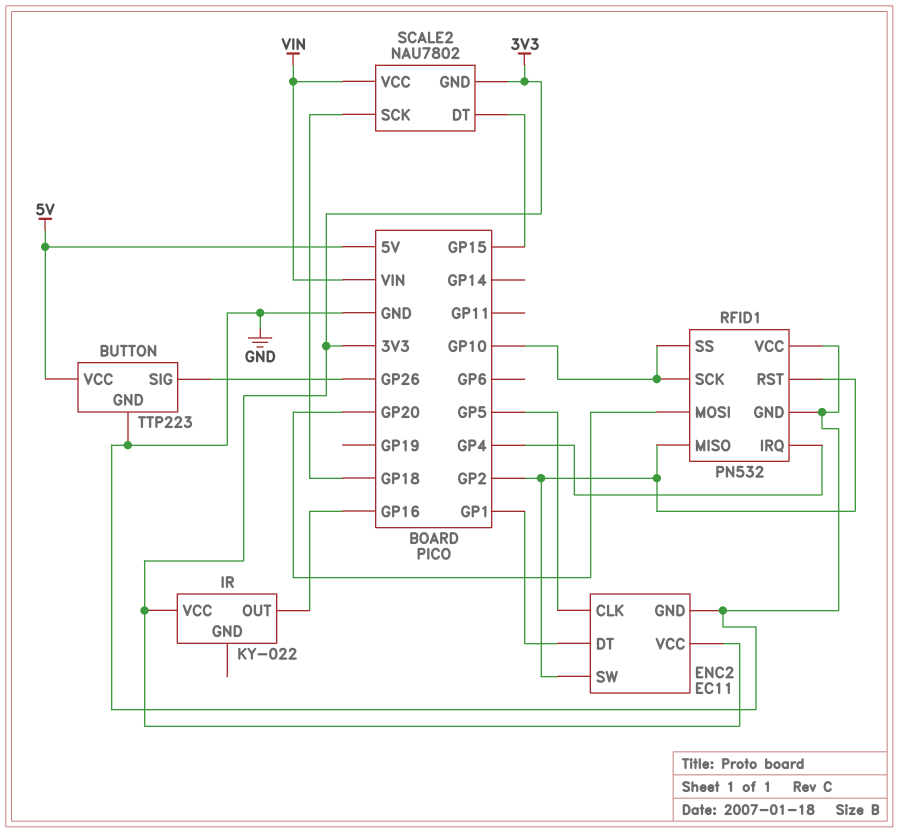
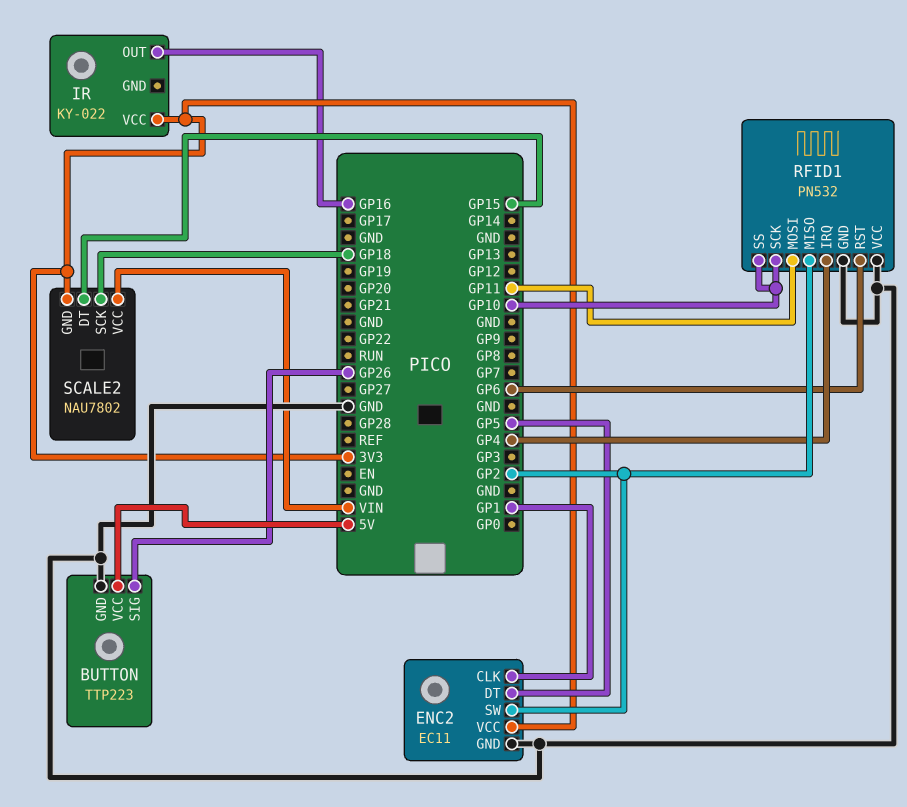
ENC2 pin CLK: GP5 -> GP1
ENC2 pin DT: GP1 -> GP5
RFID1 pin MOSI: GP20 -> GP11
RFID1 pin RST: GP2 -> GP6

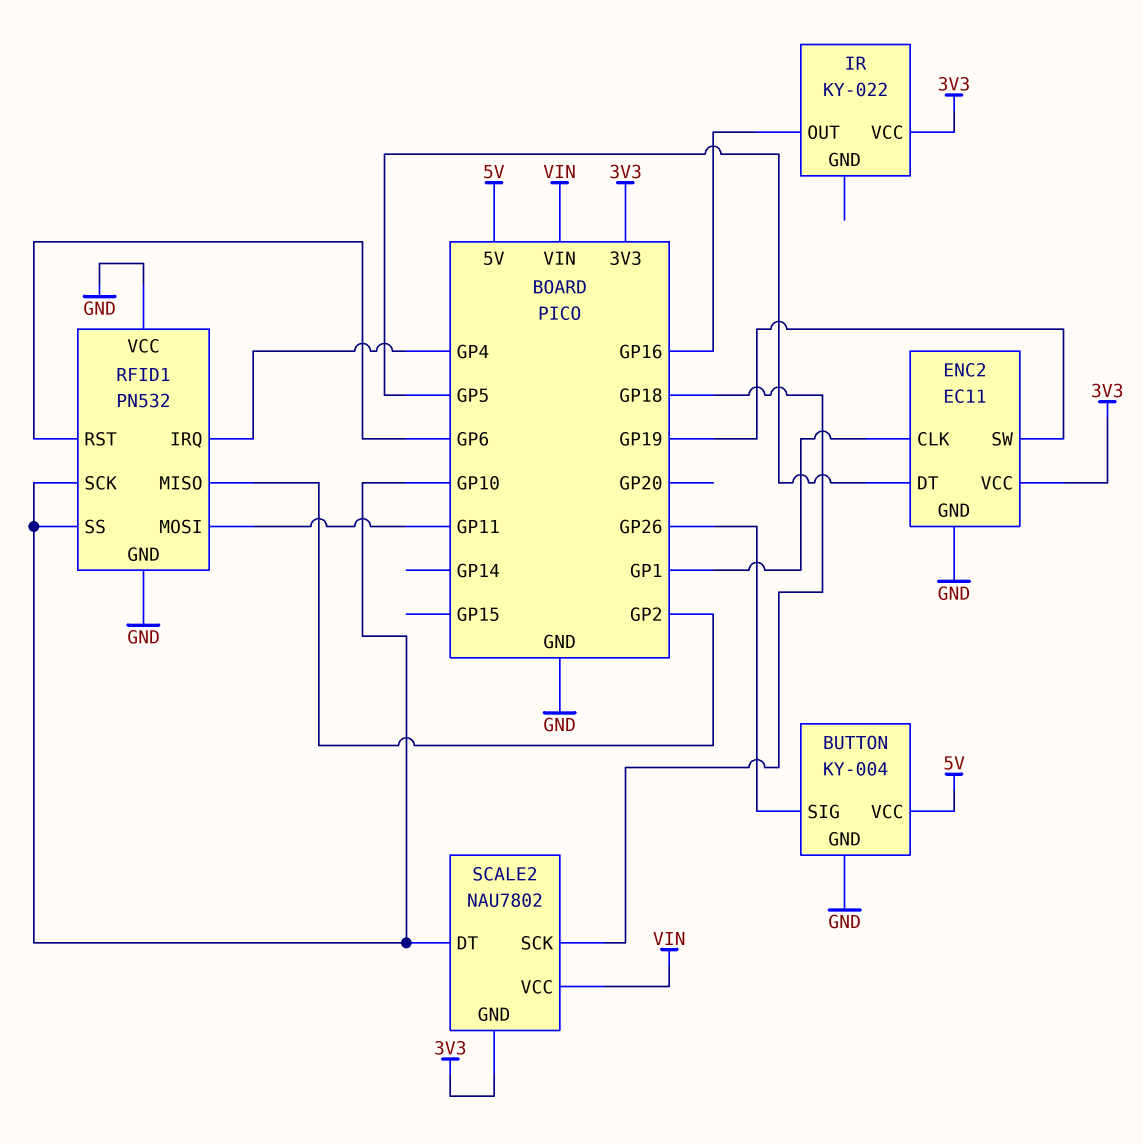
BUTTON: TTP223 -> KY-004
ENC2 pin SW: GP2 -> GP19
SCALE2 pin DT: GP15 -> GP10

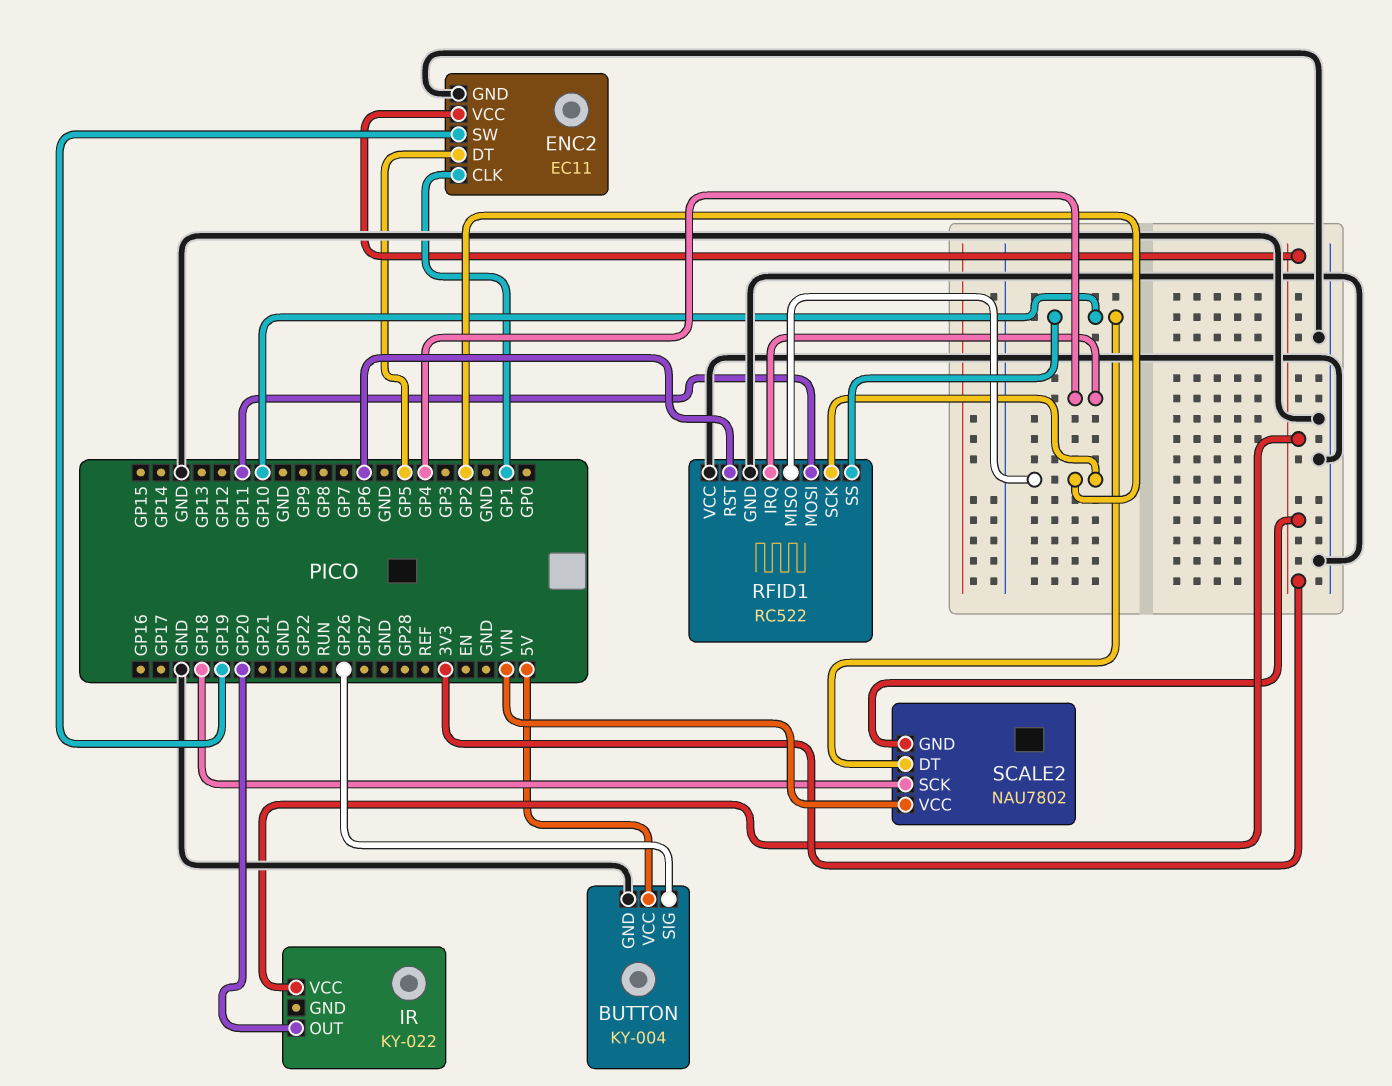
IR pin OUT: GP16 -> GP20
RFID1: PN532 -> RC522
RFID1 pin SCK: GP10 -> GP2

